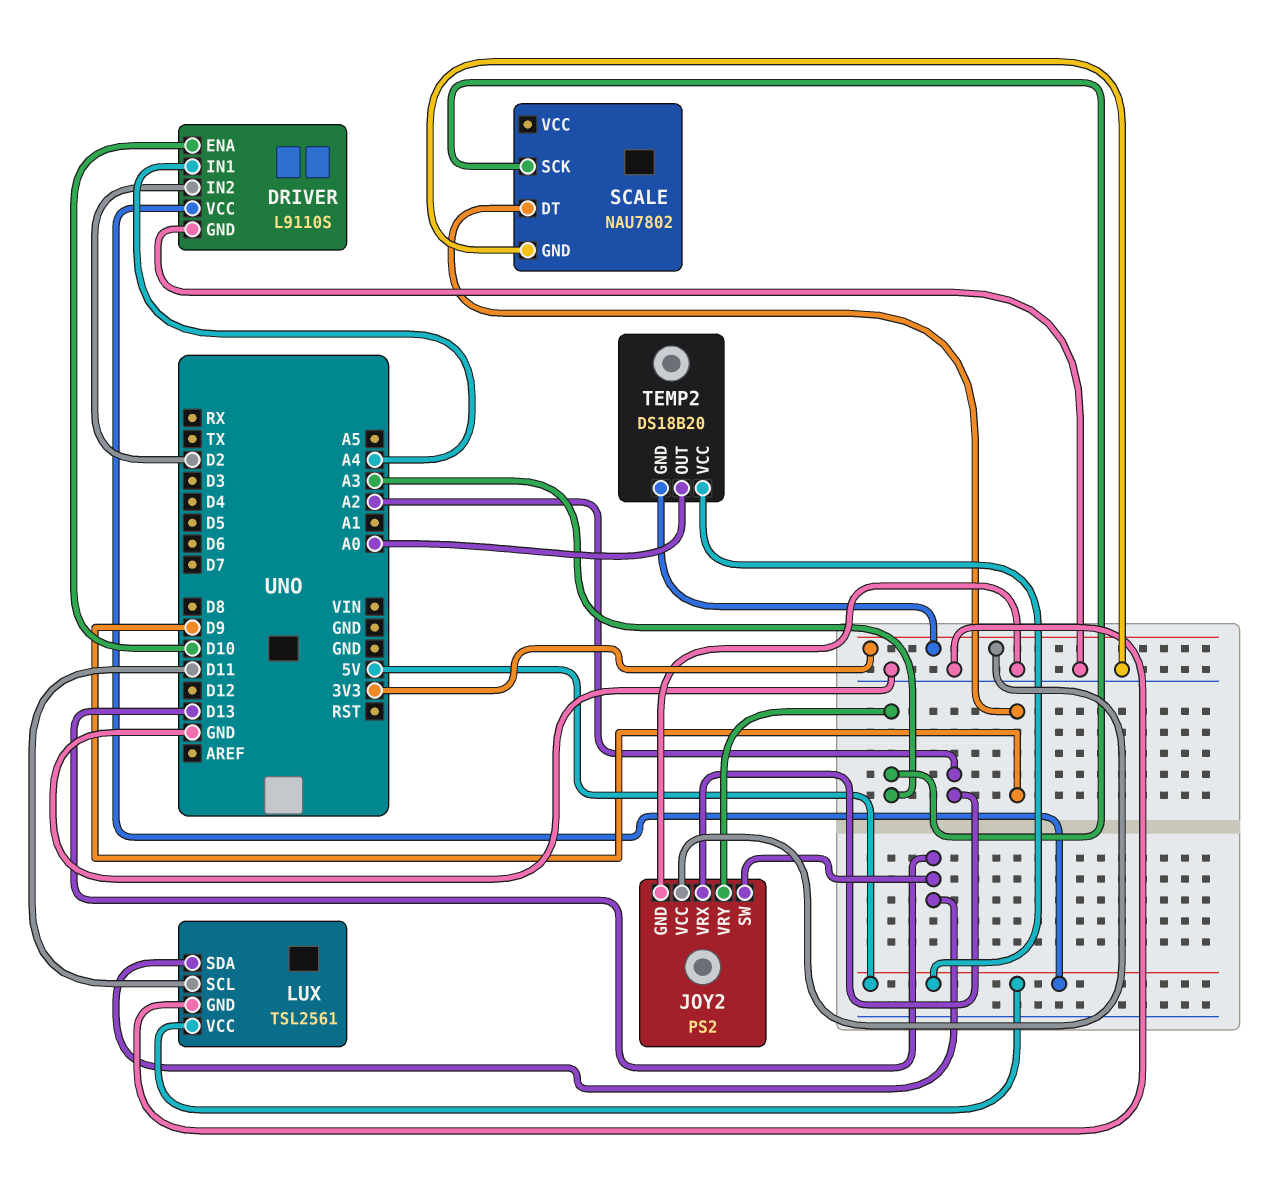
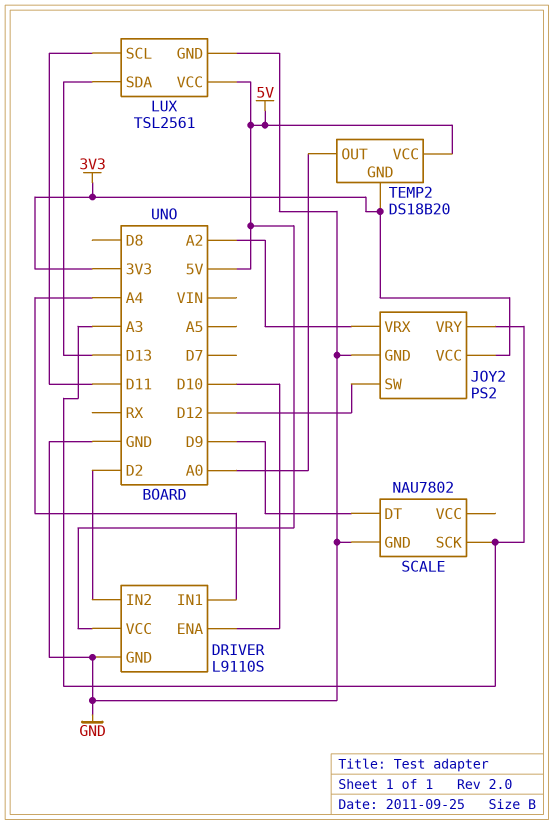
JOY2 pin SW: D13 -> D12

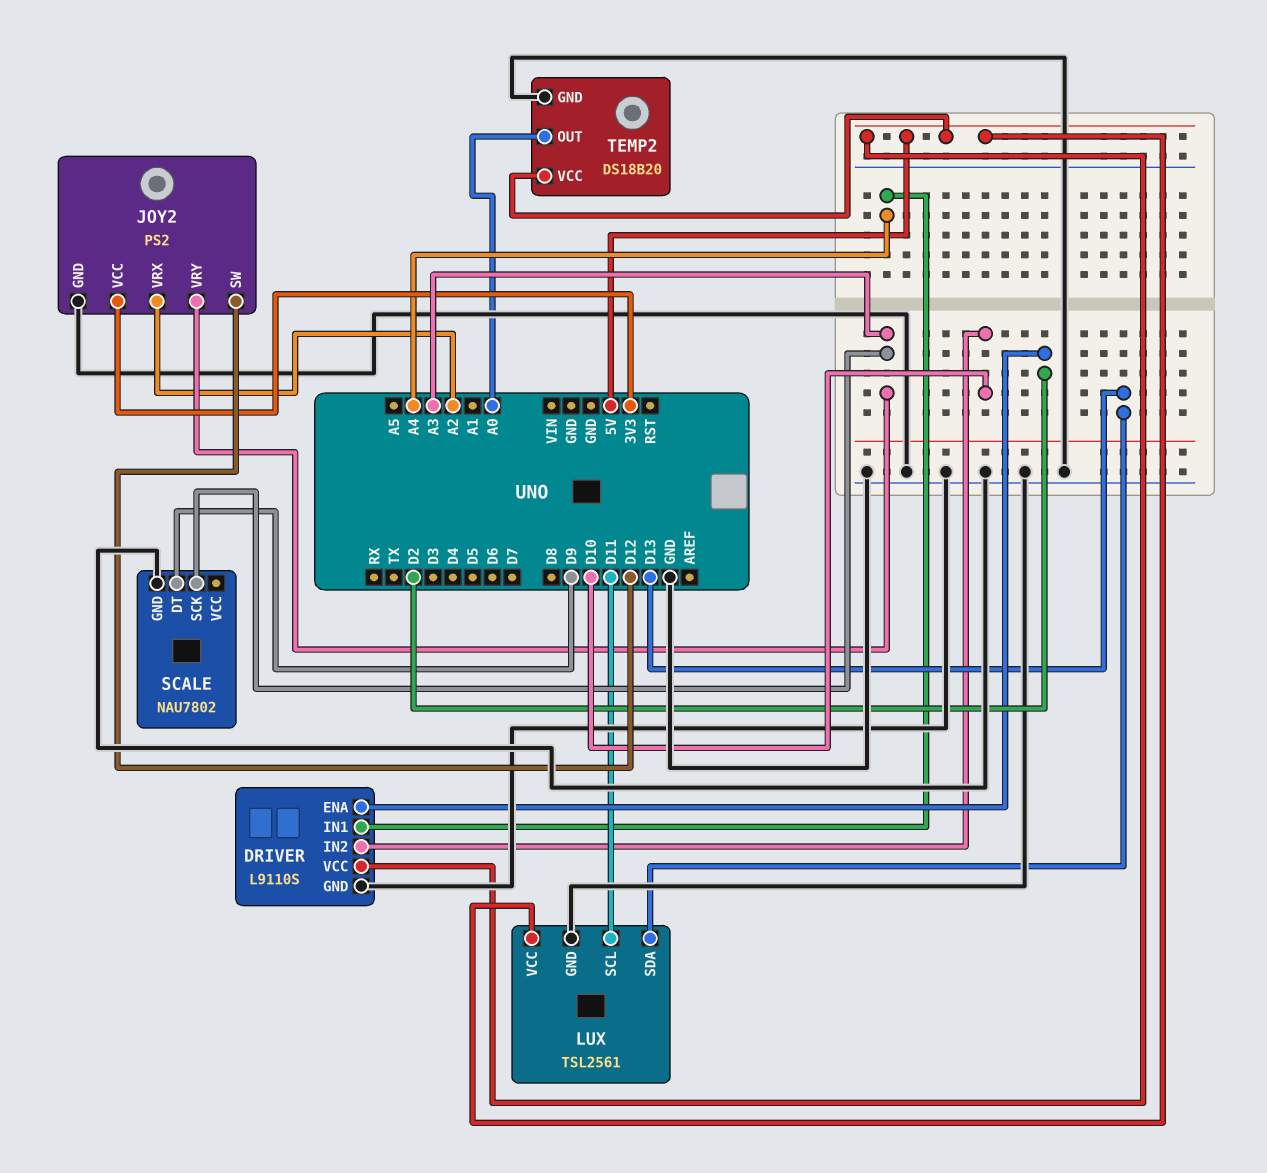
DRIVER pin ENA: D10 -> D2
DRIVER pin IN2: D2 -> D10
TEMP2 pin GND: 3V3 -> GND

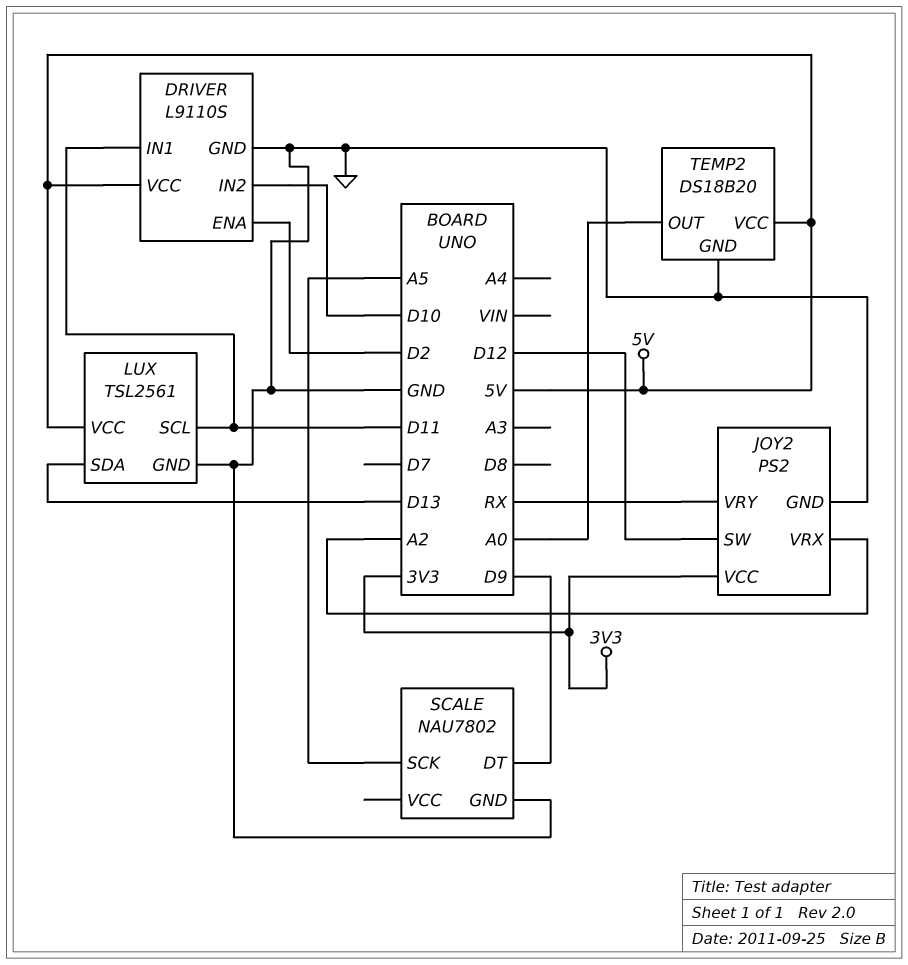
DRIVER pin IN1: A4 -> D11
JOY2 pin VRY: A3 -> RX
SCALE pin SCK: A3 -> A5

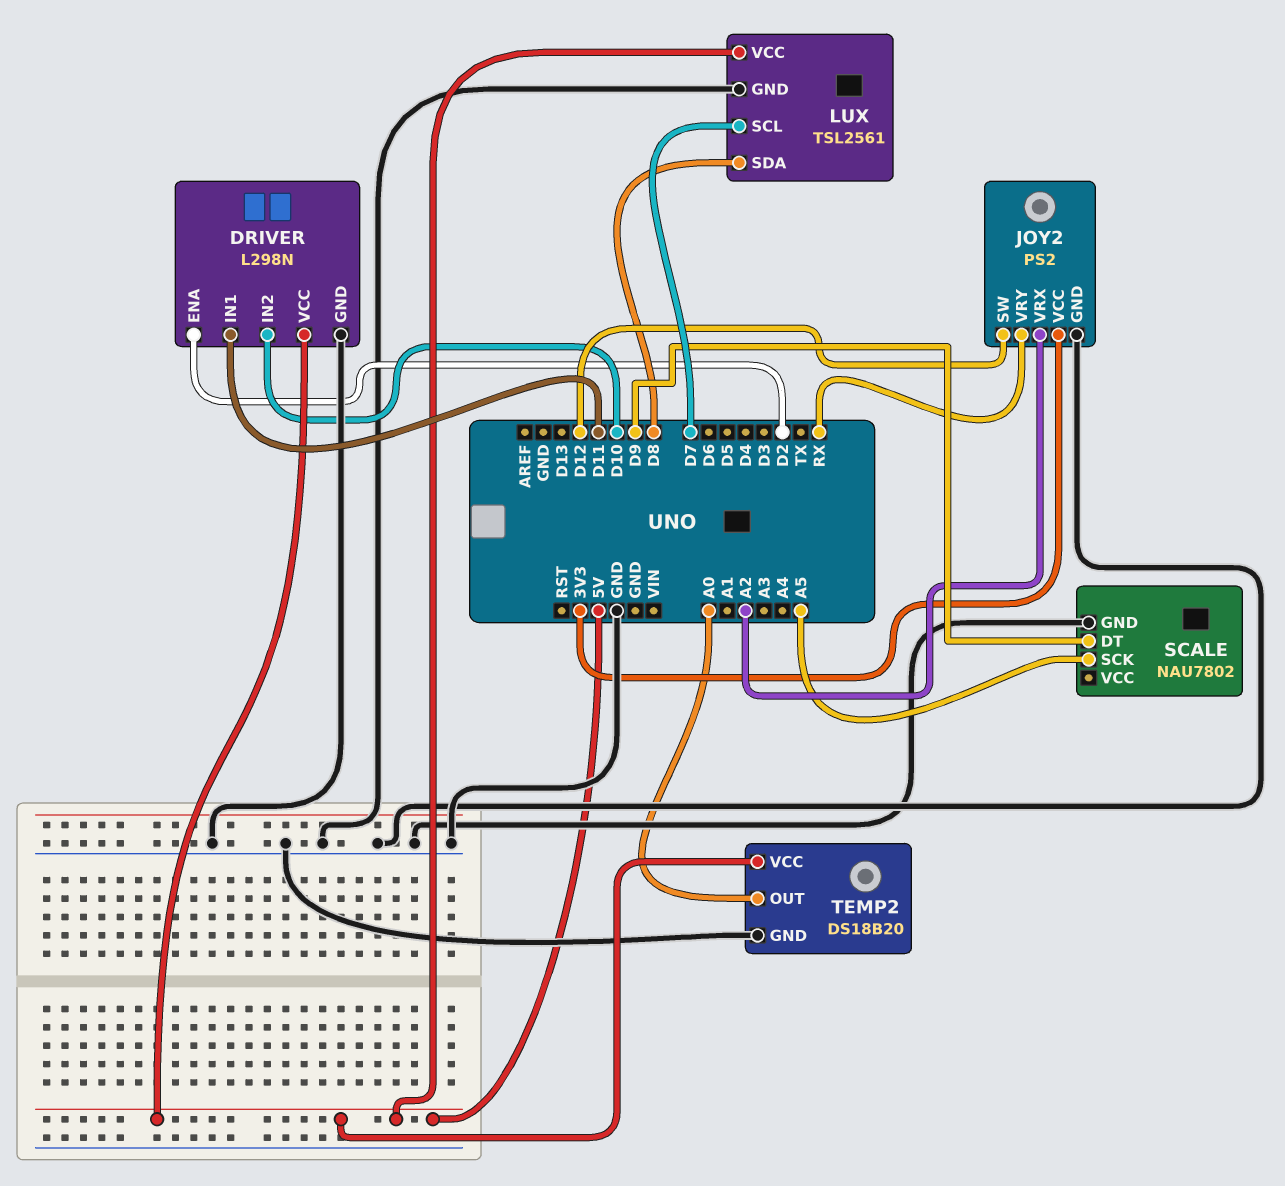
DRIVER: L9110S -> L298N
LUX pin SCL: D11 -> D7
LUX pin SDA: D13 -> D8

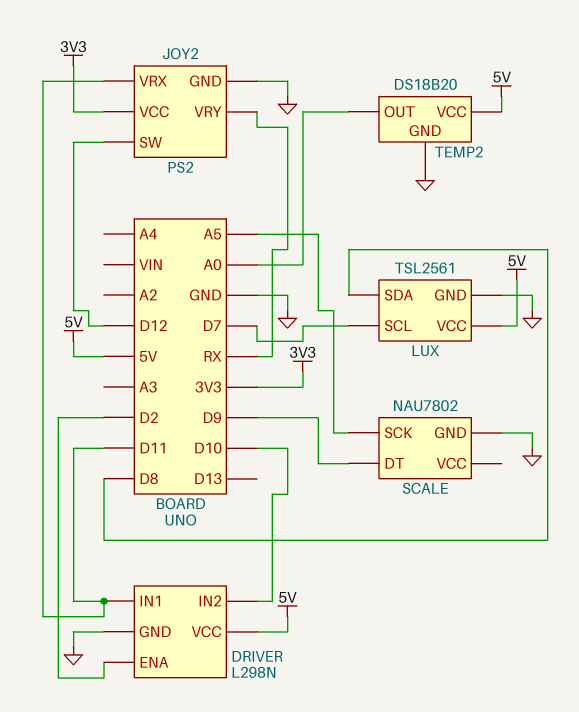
JOY2 pin VRX: A2 -> D11

